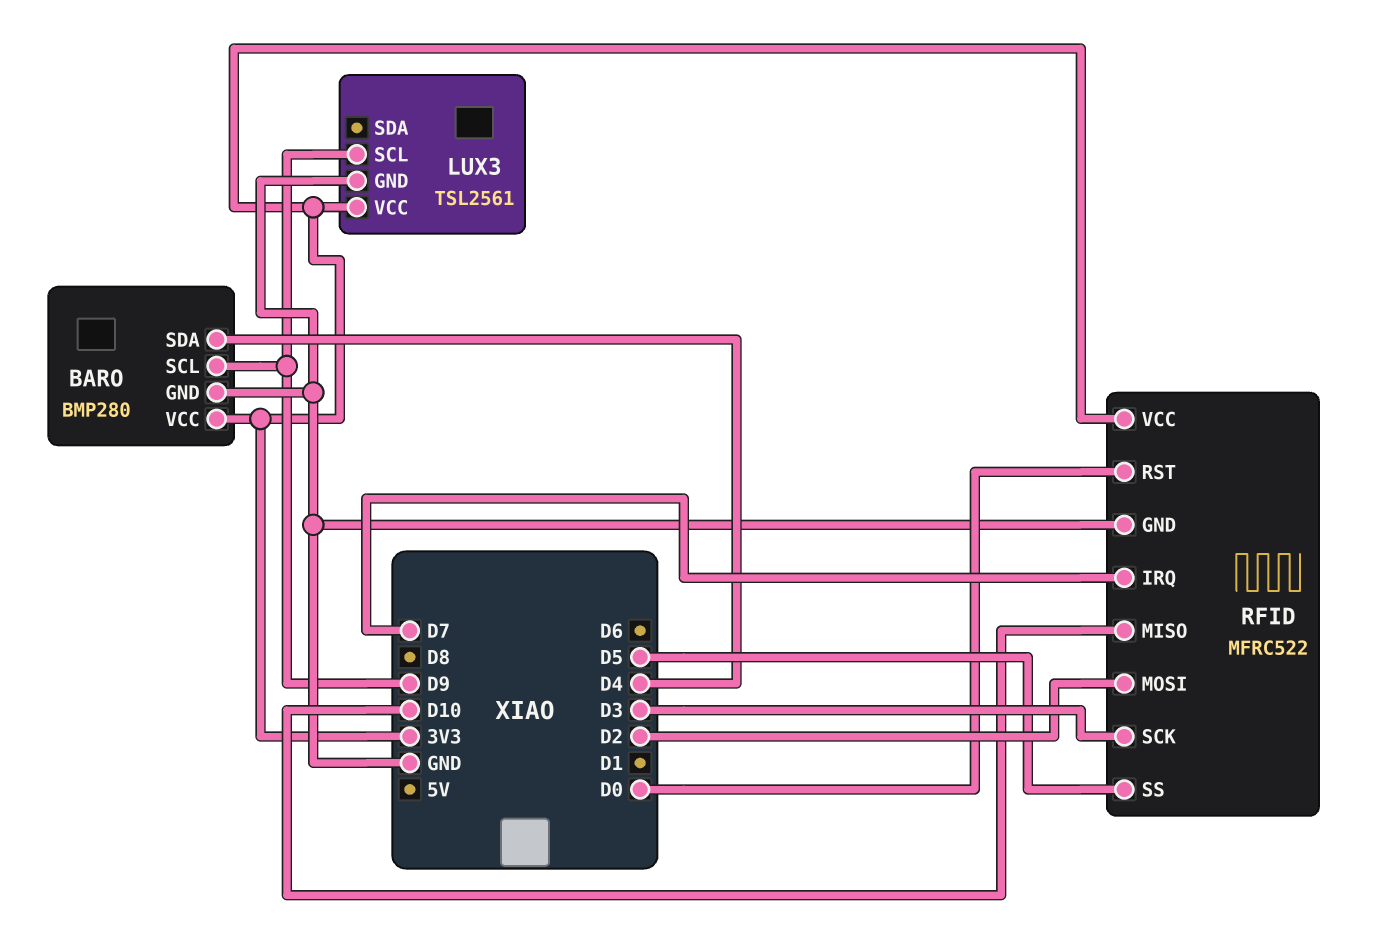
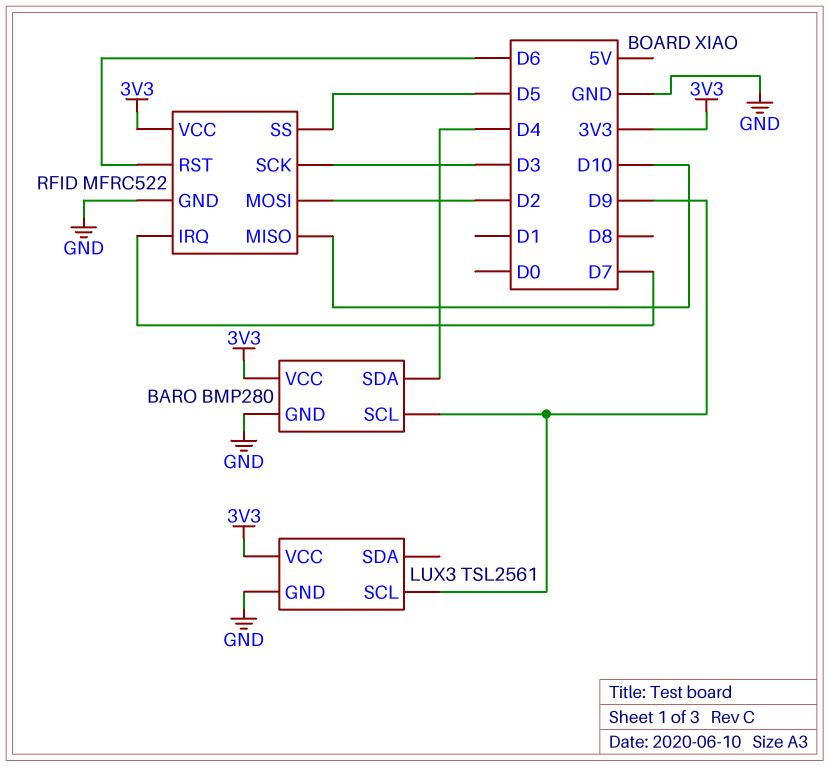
RFID pin RST: D0 -> D6

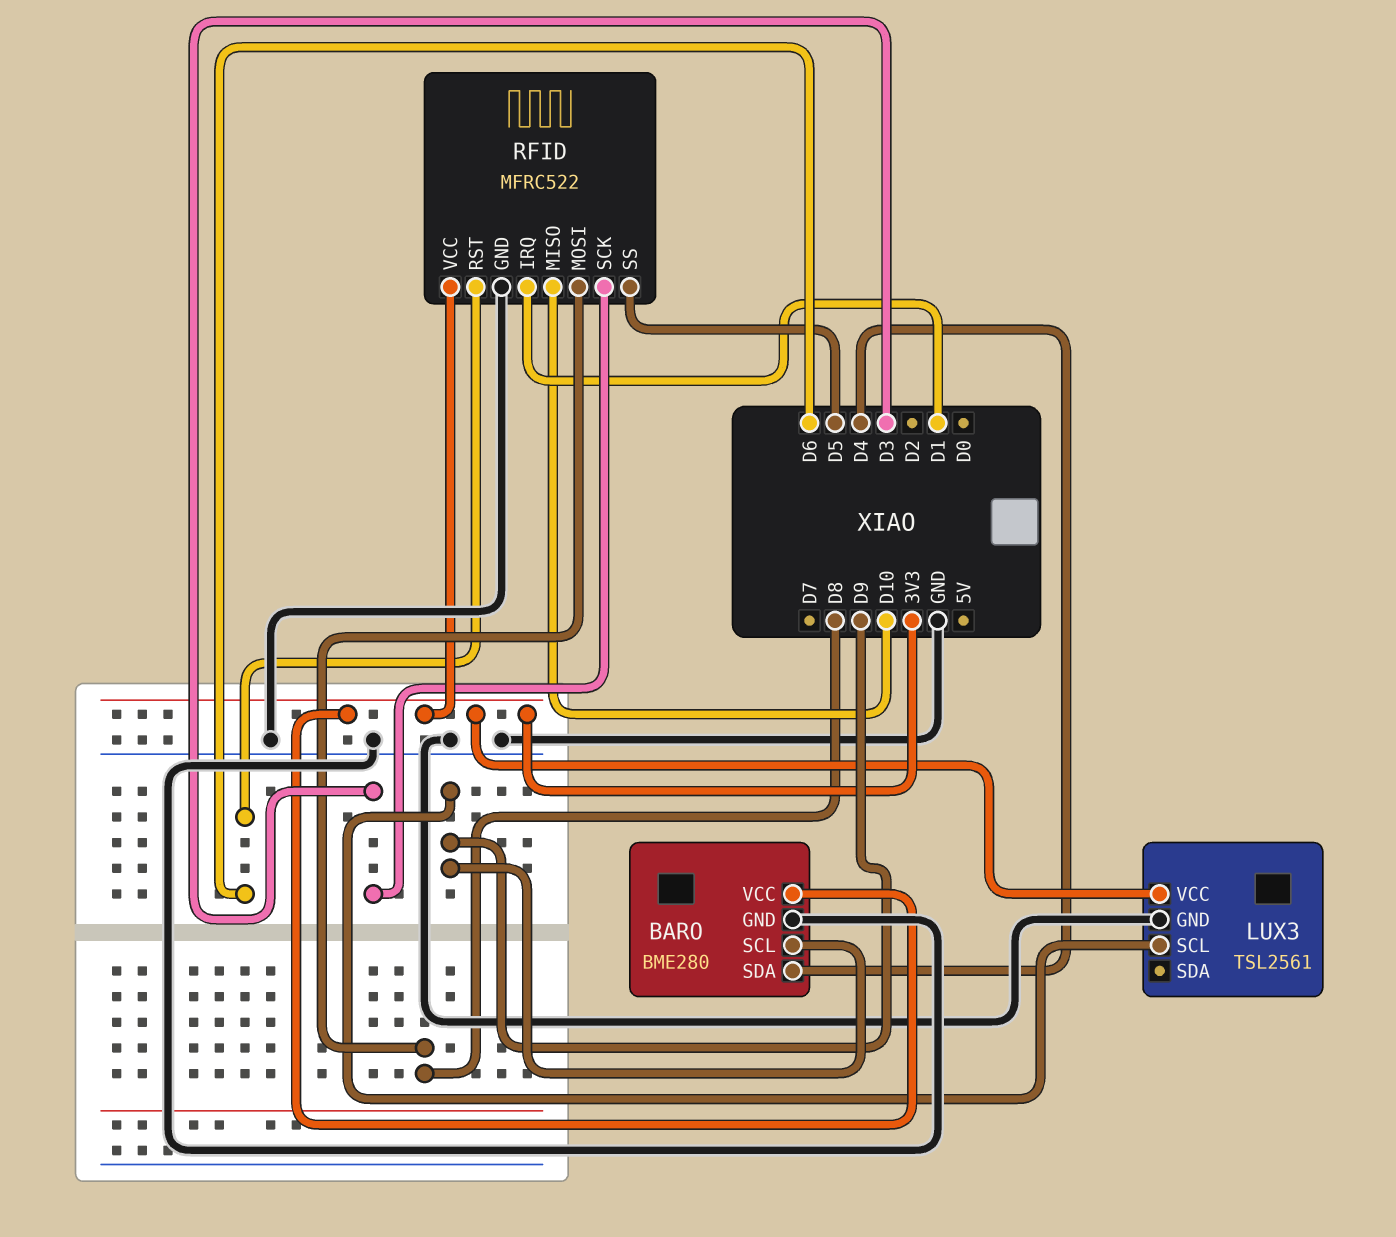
BARO: BMP280 -> BME280
RFID pin IRQ: D7 -> D1
RFID pin MOSI: D2 -> D8

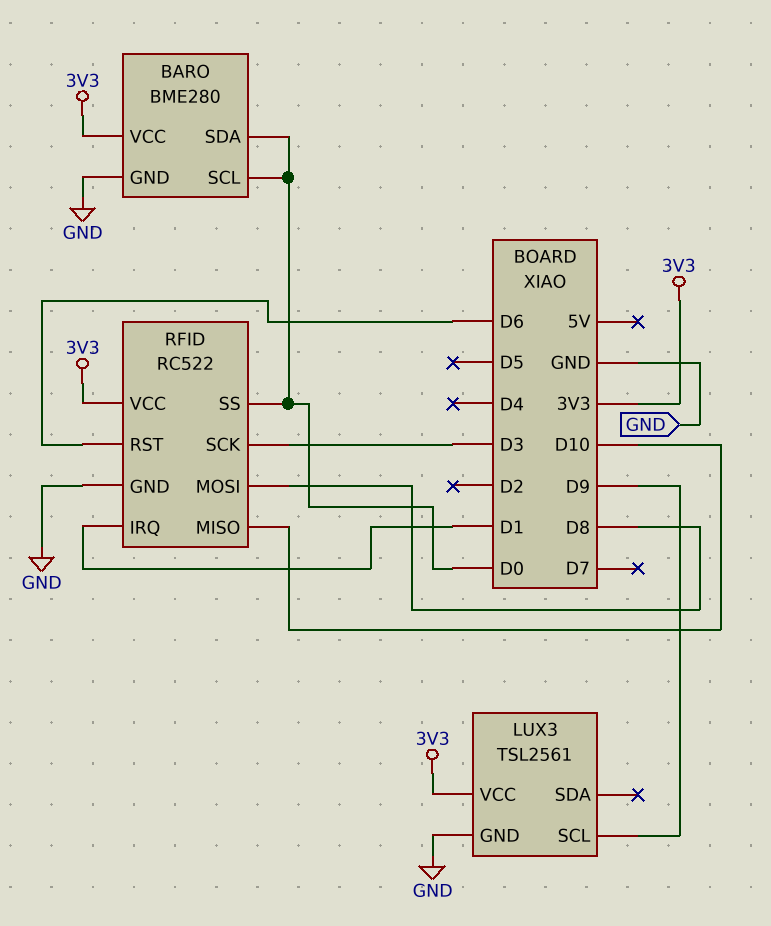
BARO pin SCL: D9 -> D0
BARO pin SDA: D4 -> D0
RFID: MFRC522 -> RC522
RFID pin SS: D5 -> D0

